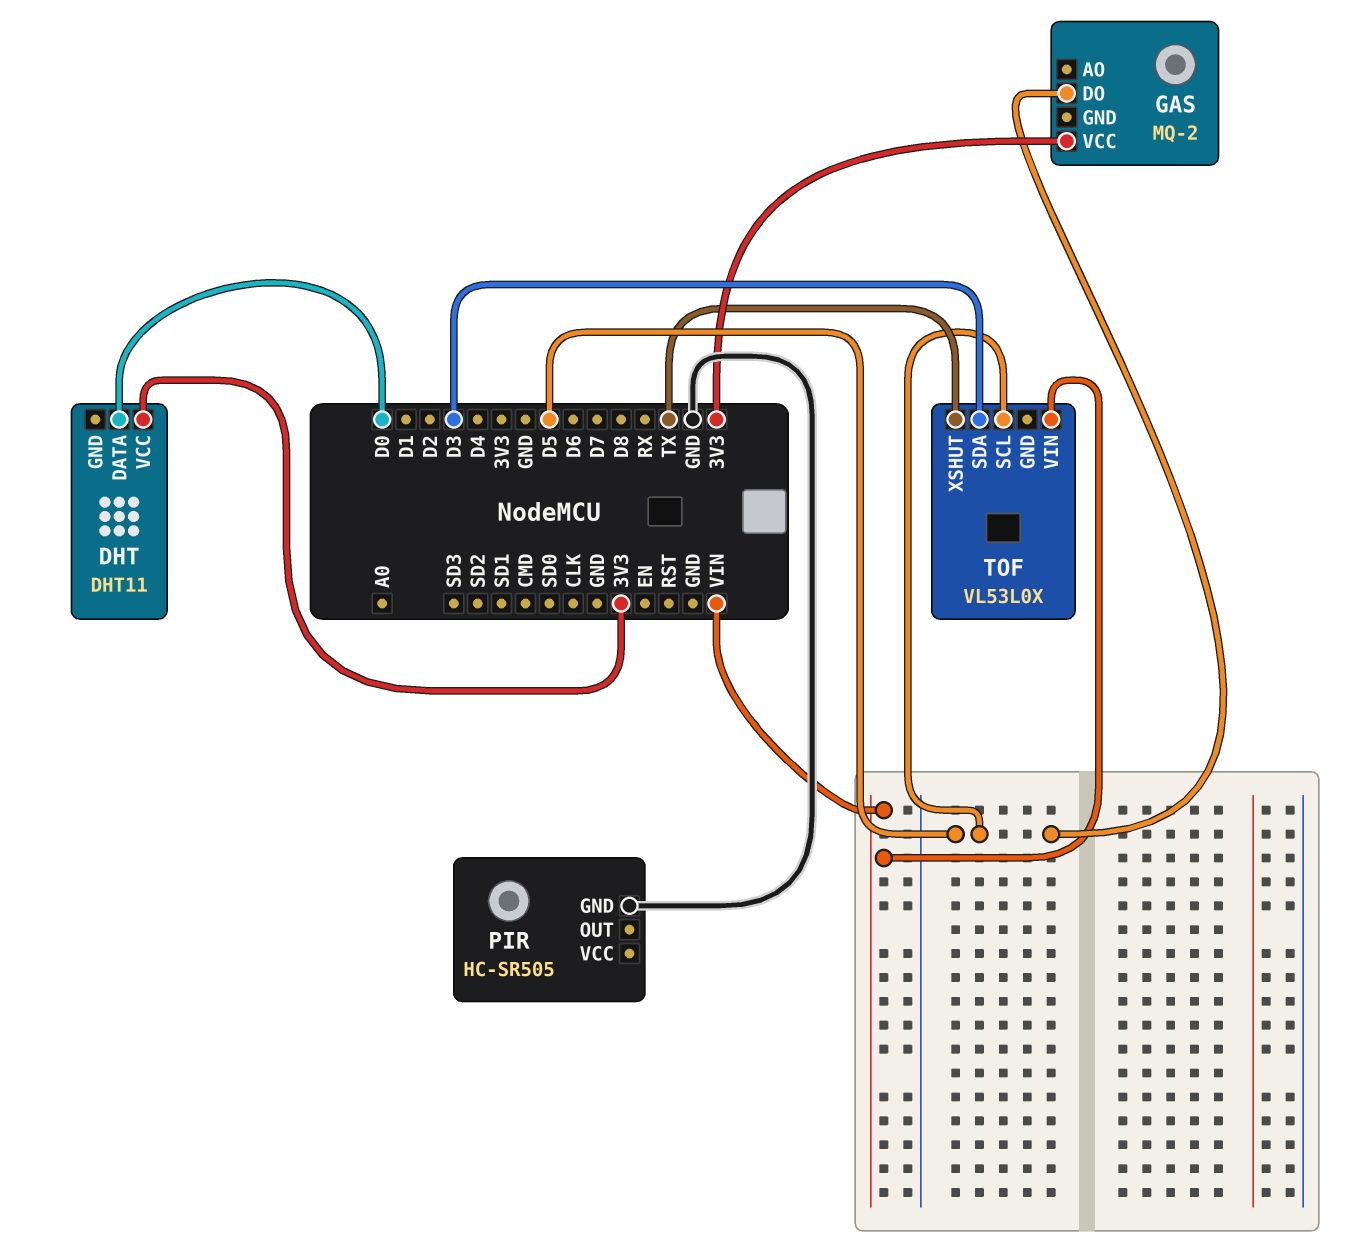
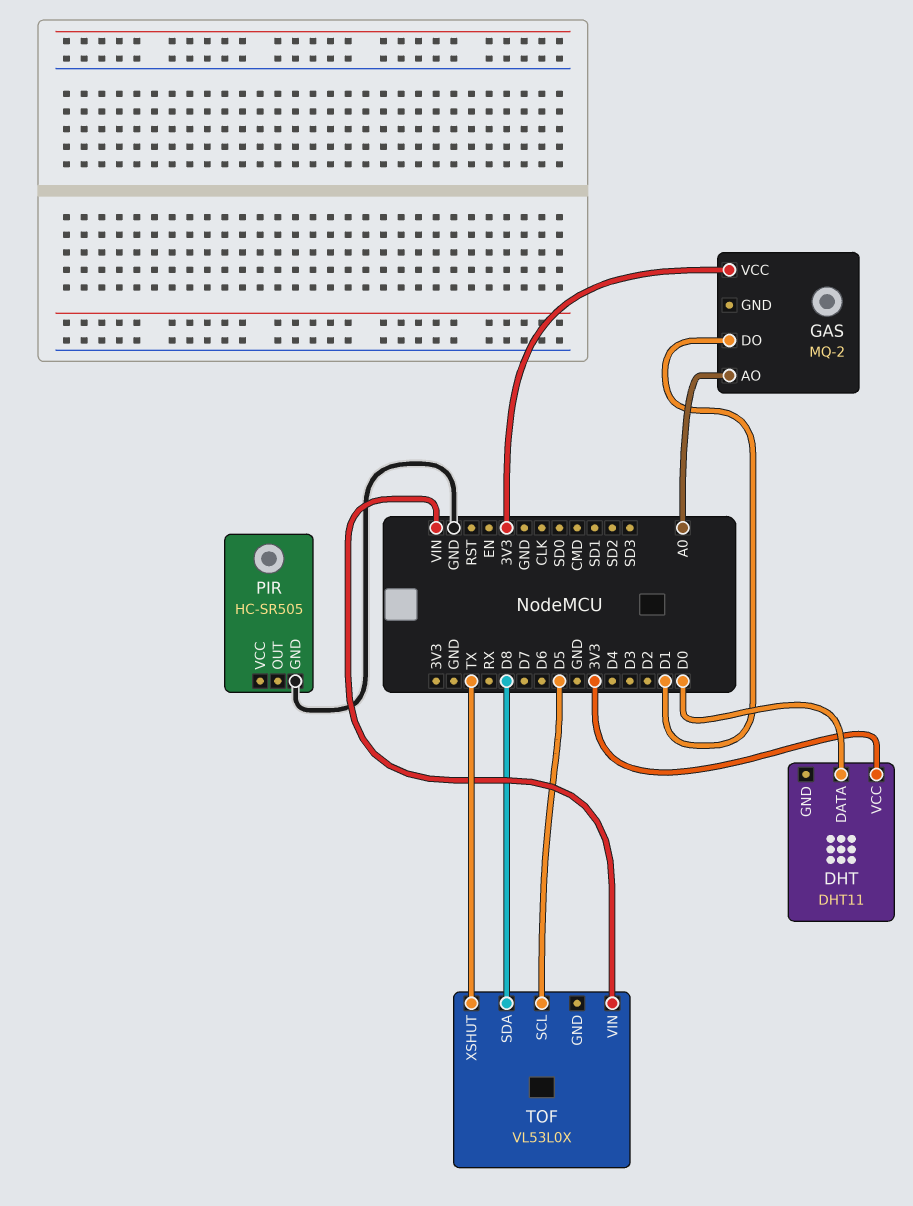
GAS pin AO: none -> A0
GAS pin DO: D5 -> D1
TOF pin SDA: D3 -> D8

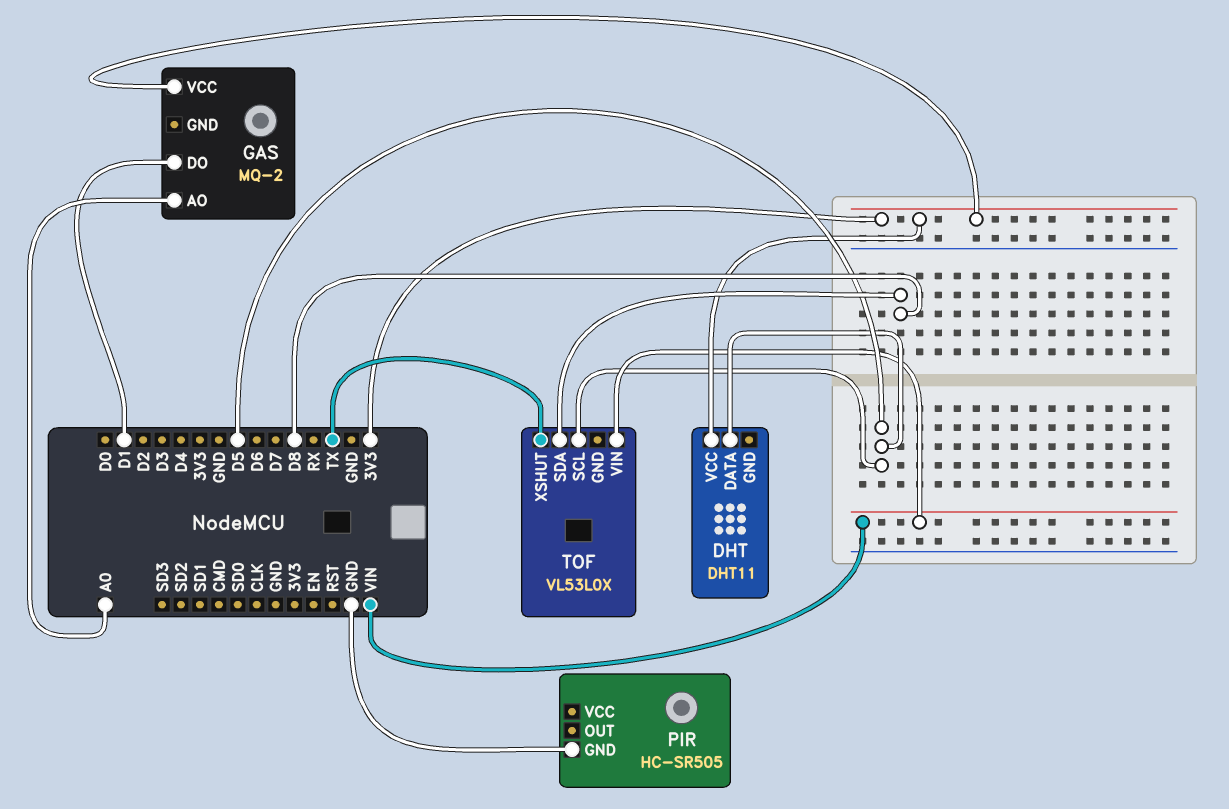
DHT pin DATA: D0 -> D5

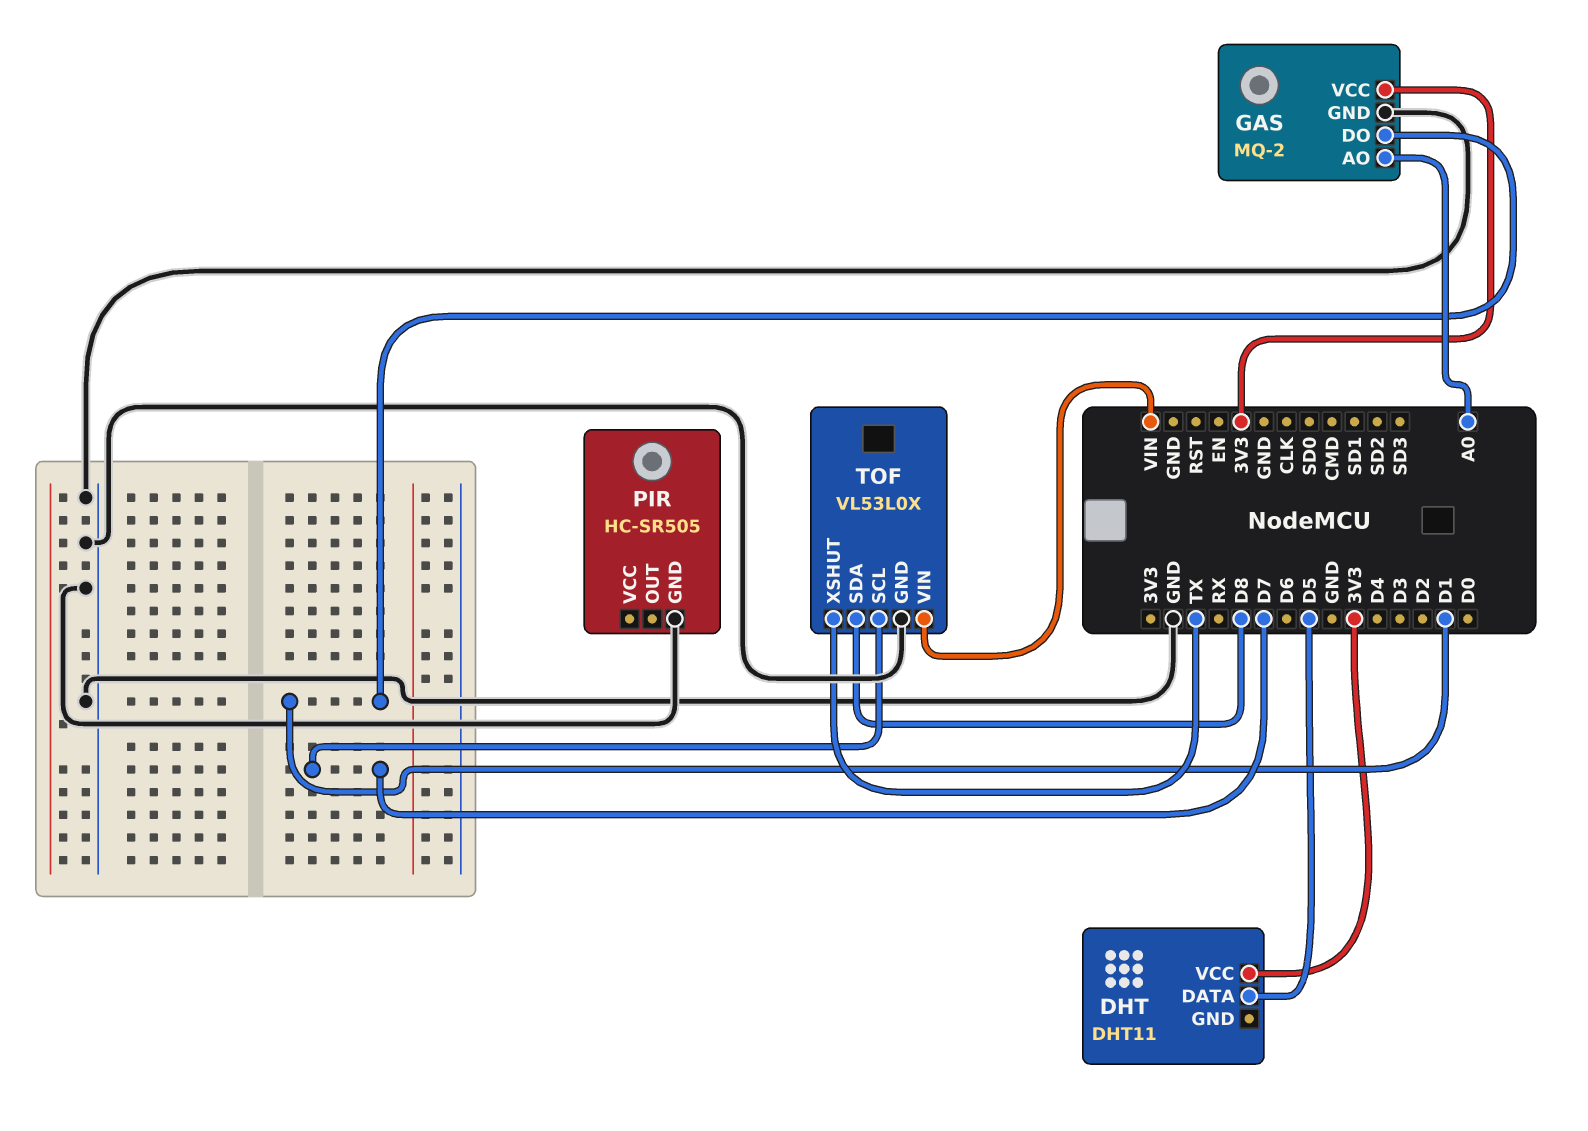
GAS pin GND: none -> GND
TOF pin GND: none -> GND
TOF pin SCL: D5 -> D7

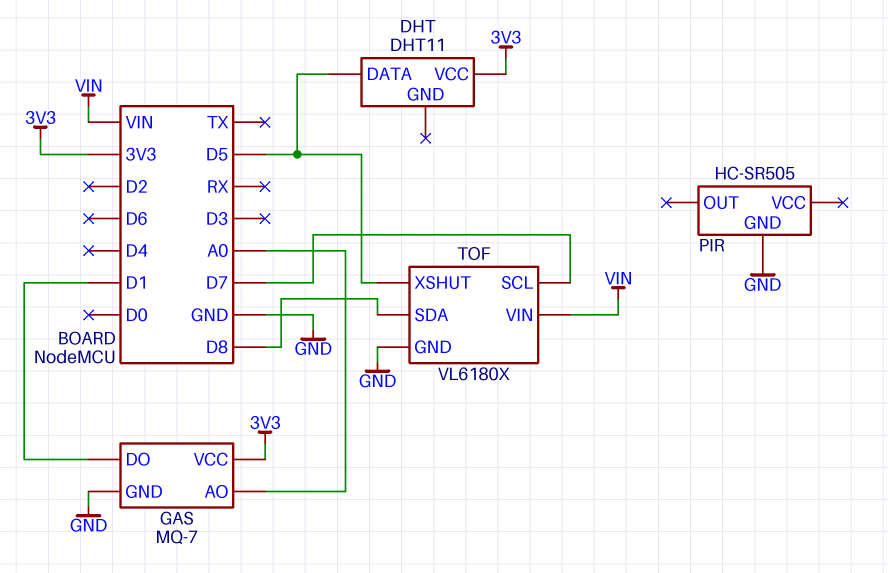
GAS: MQ-2 -> MQ-7
TOF: VL53L0X -> VL6180X
TOF pin XSHUT: TX -> D5

